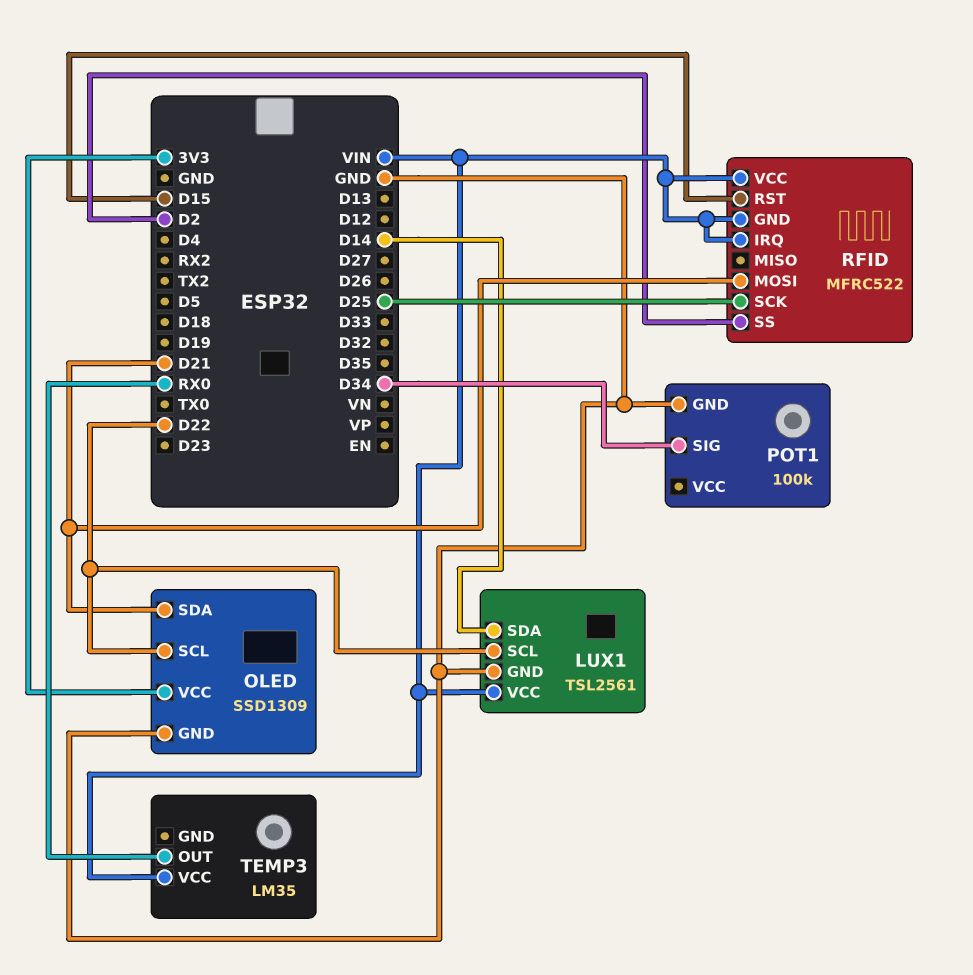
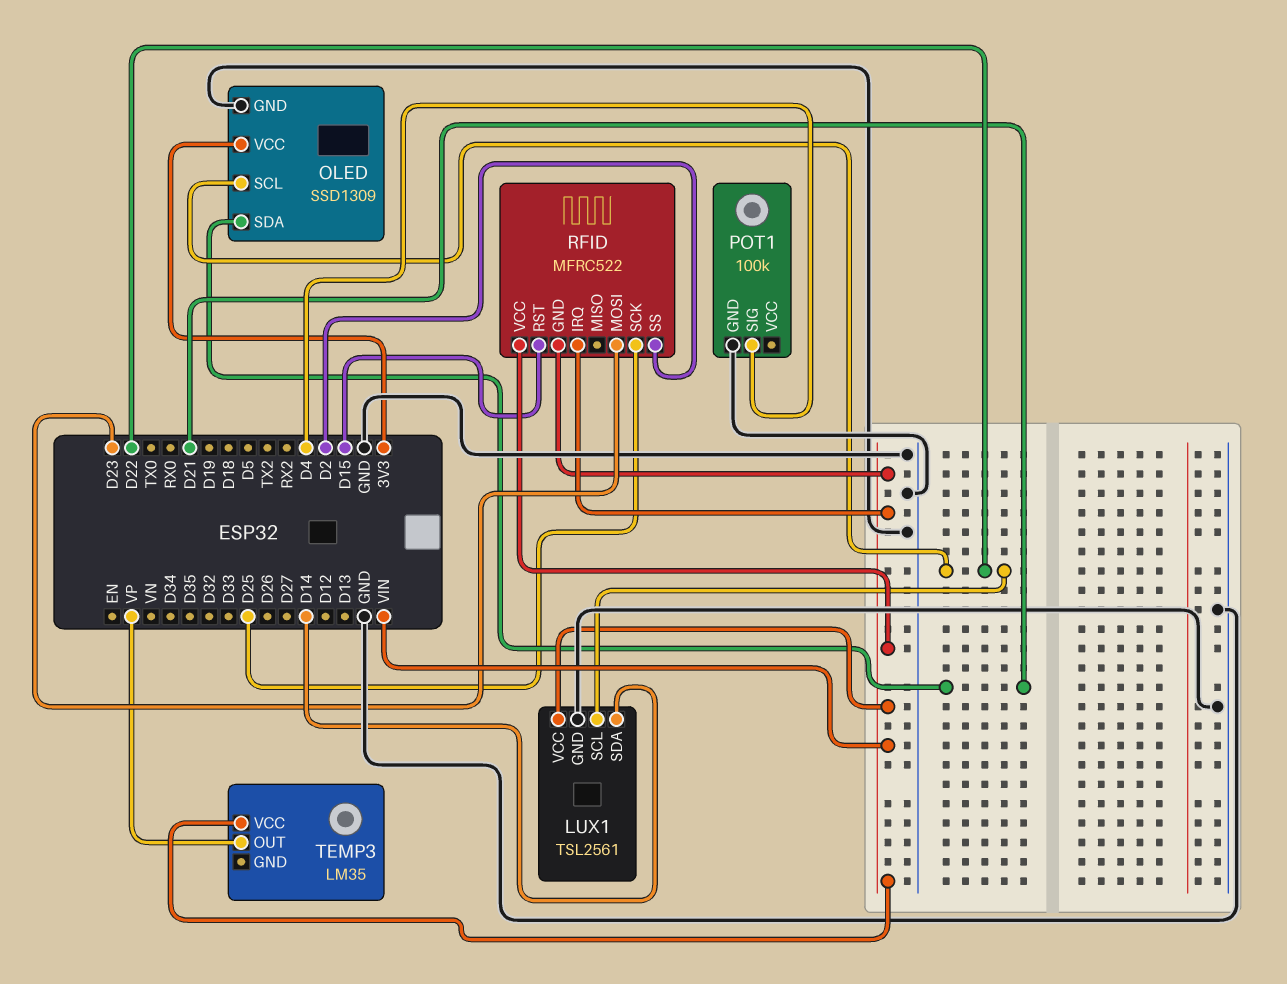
POT1 pin SIG: D34 -> D4
RFID pin MOSI: D21 -> D23
TEMP3 pin OUT: RX0 -> VP

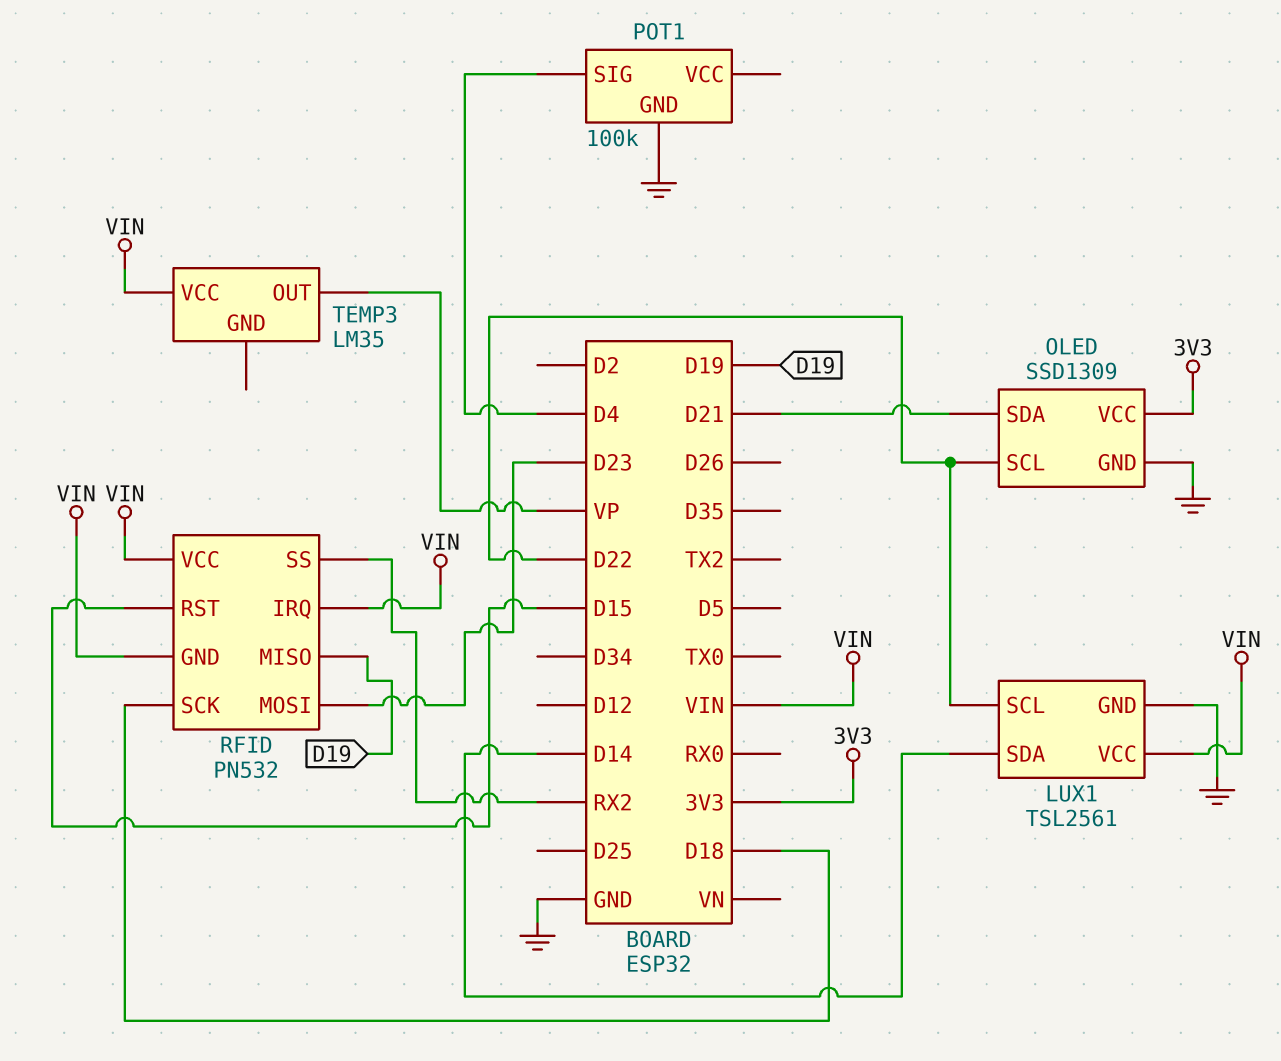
RFID: MFRC522 -> PN532
RFID pin MISO: none -> D19
RFID pin SCK: D25 -> D18
RFID pin SS: D2 -> RX2

